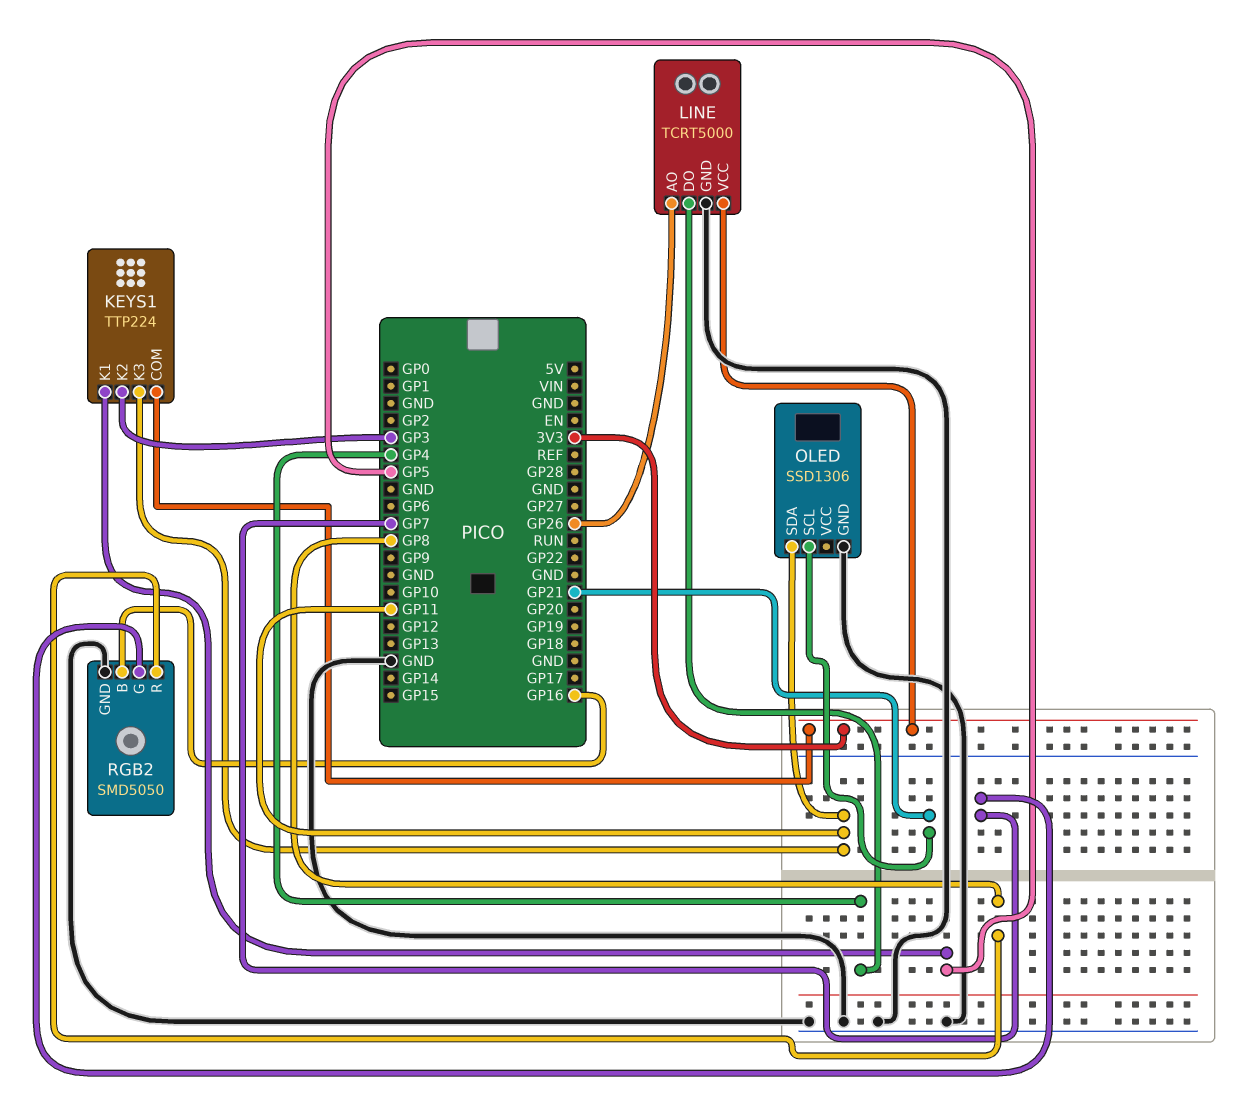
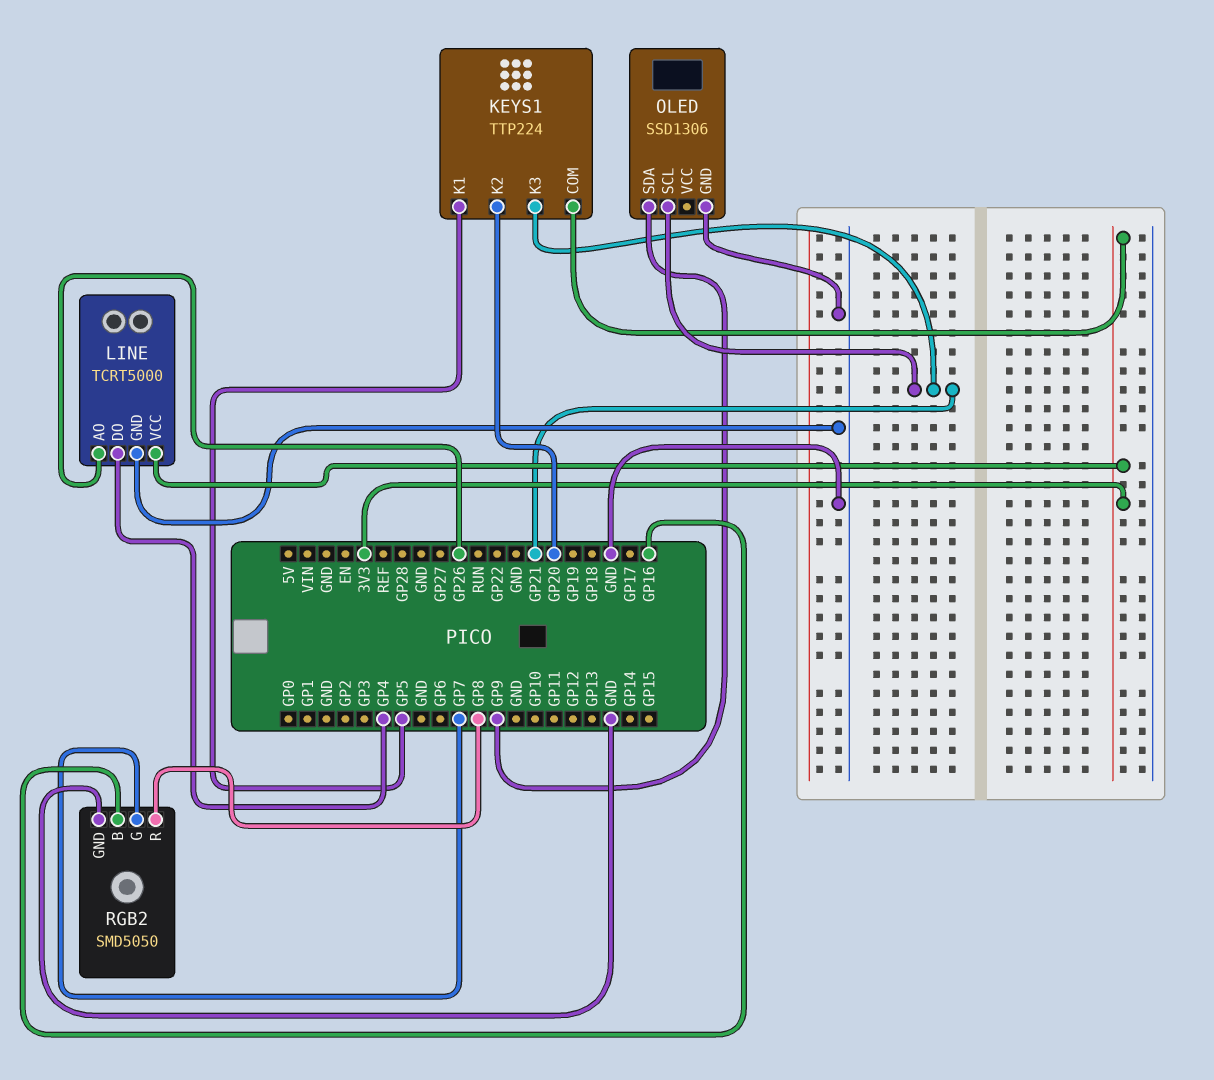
KEYS1 pin K2: GP3 -> GP20
KEYS1 pin K3: GP11 -> GP21
OLED pin SDA: GP11 -> GP9

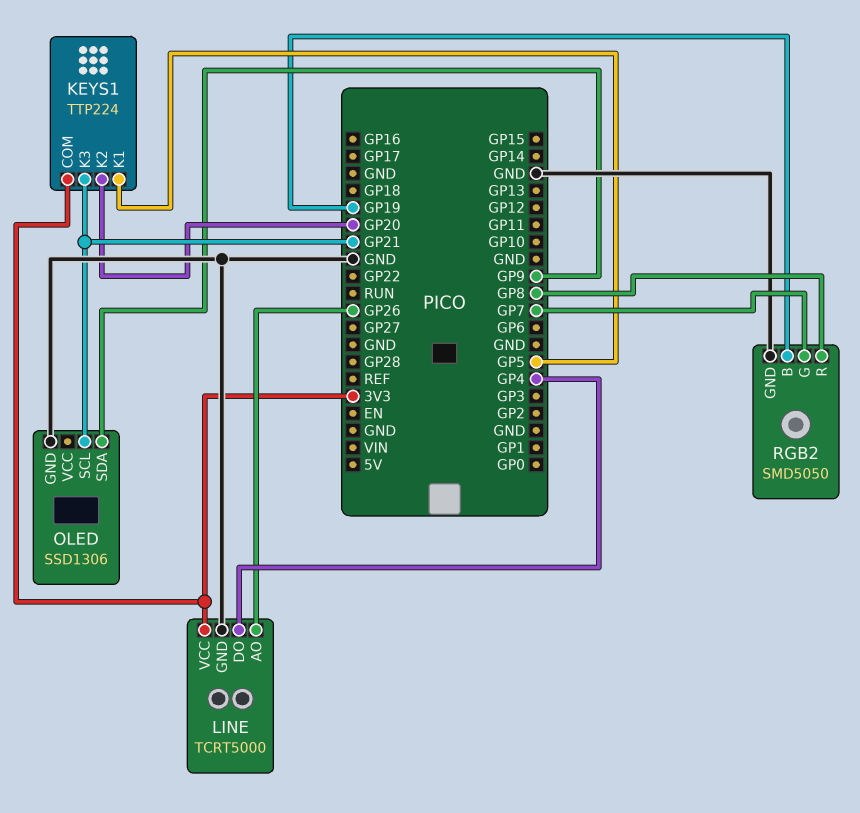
RGB2 pin B: GP16 -> GP19

